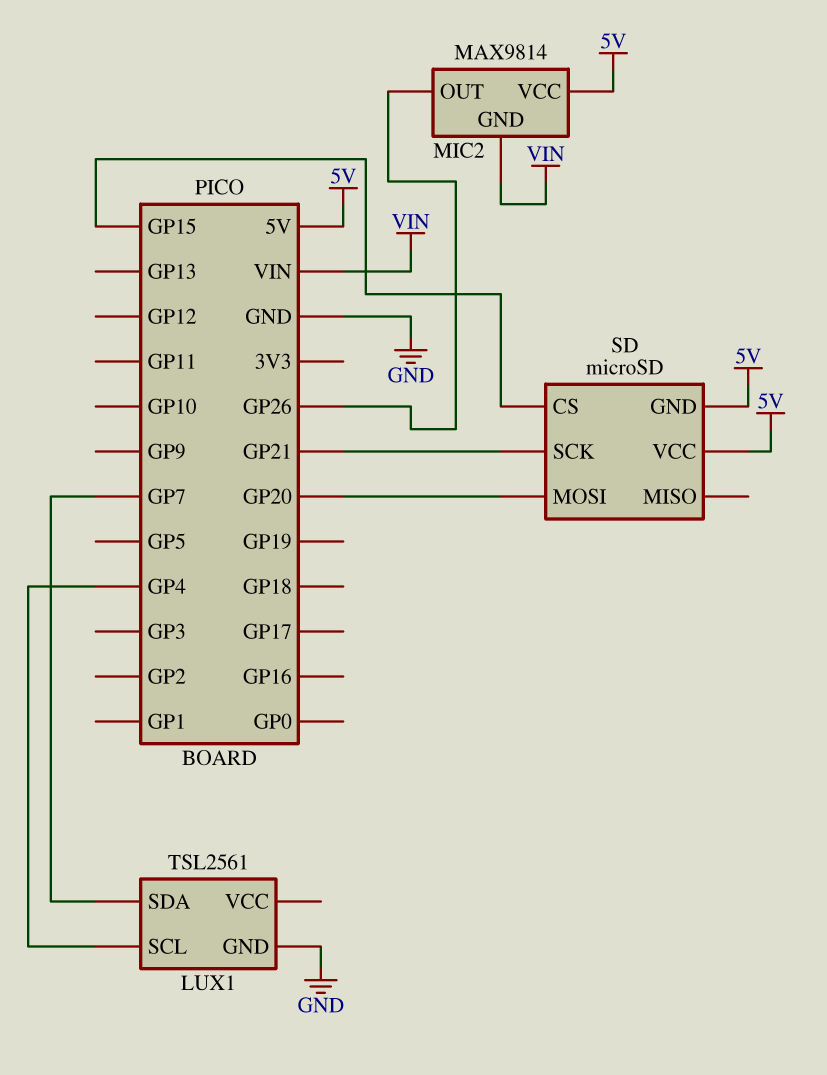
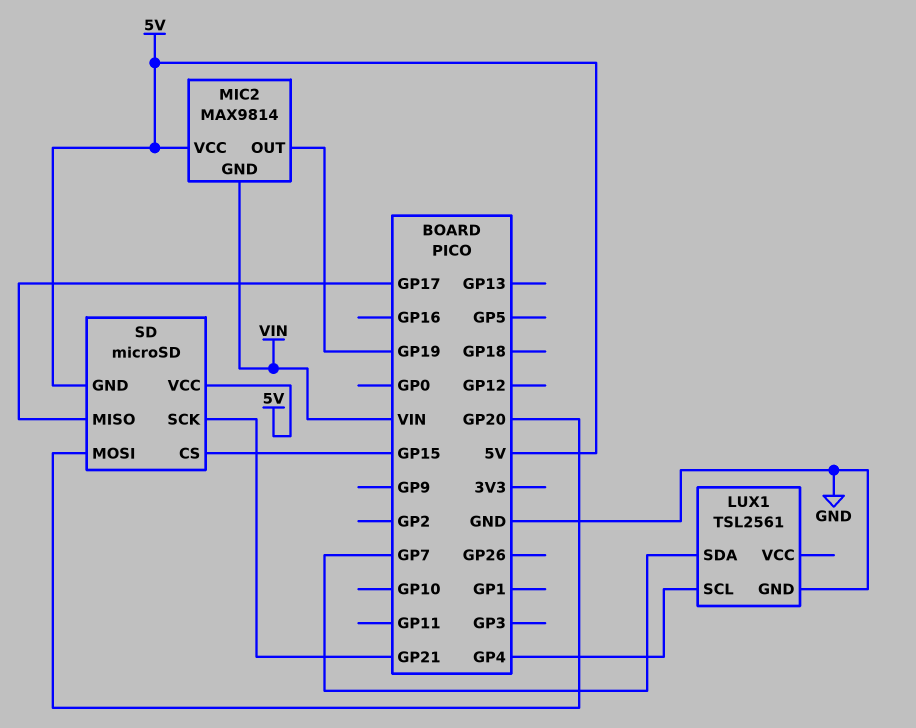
MIC2 pin OUT: GP26 -> GP19
SD pin MISO: none -> GP17

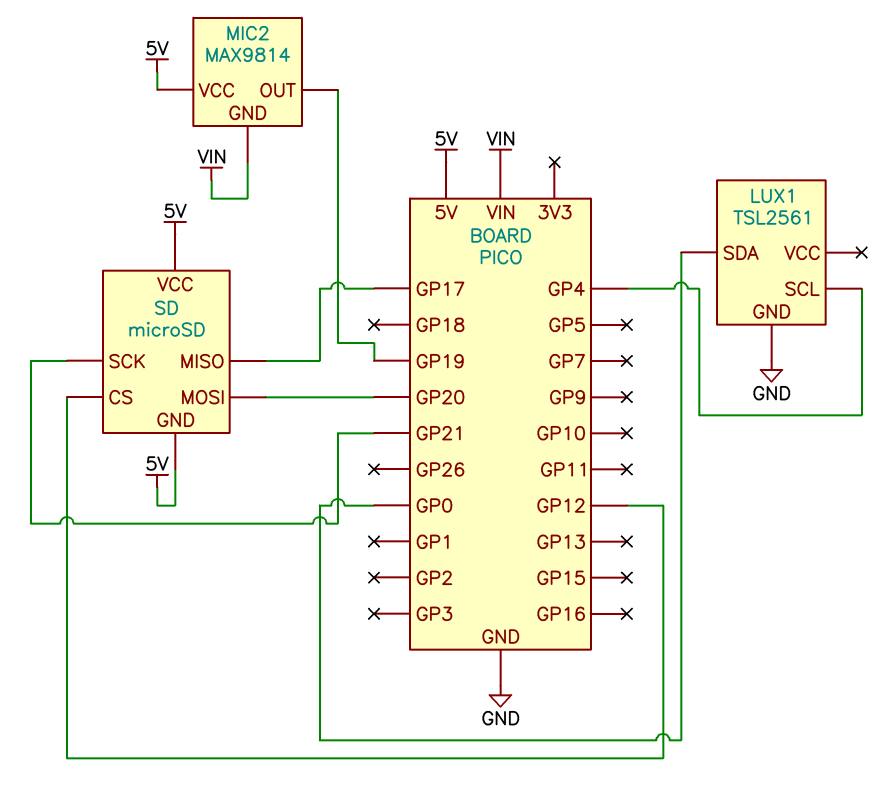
LUX1 pin SDA: GP7 -> GP0
SD pin CS: GP15 -> GP12

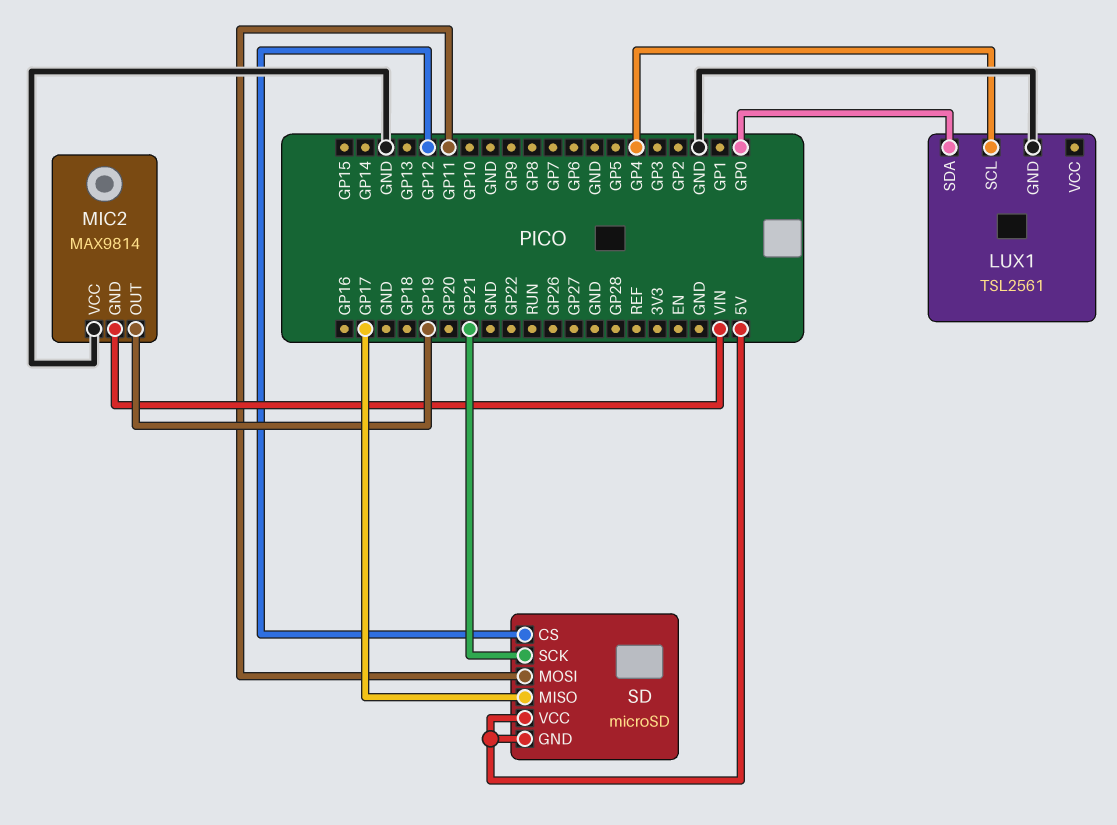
MIC2 pin VCC: 5V -> GND
SD pin MOSI: GP20 -> GP11

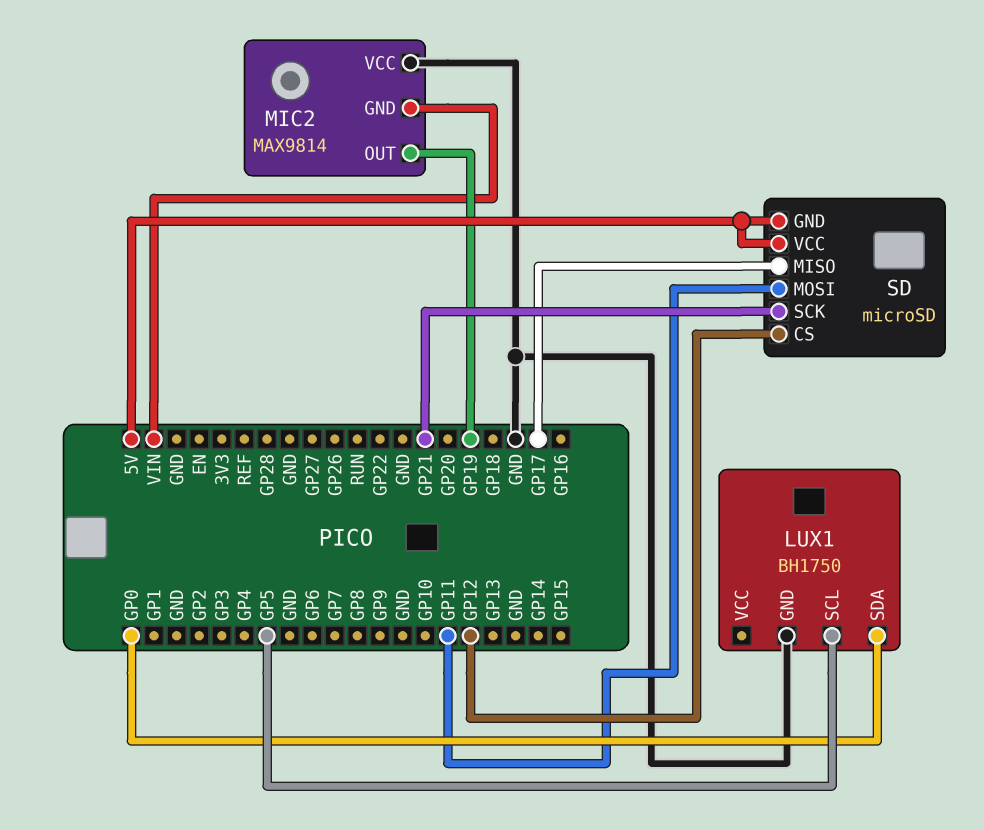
LUX1: TSL2561 -> BH1750
LUX1 pin SCL: GP4 -> GP5

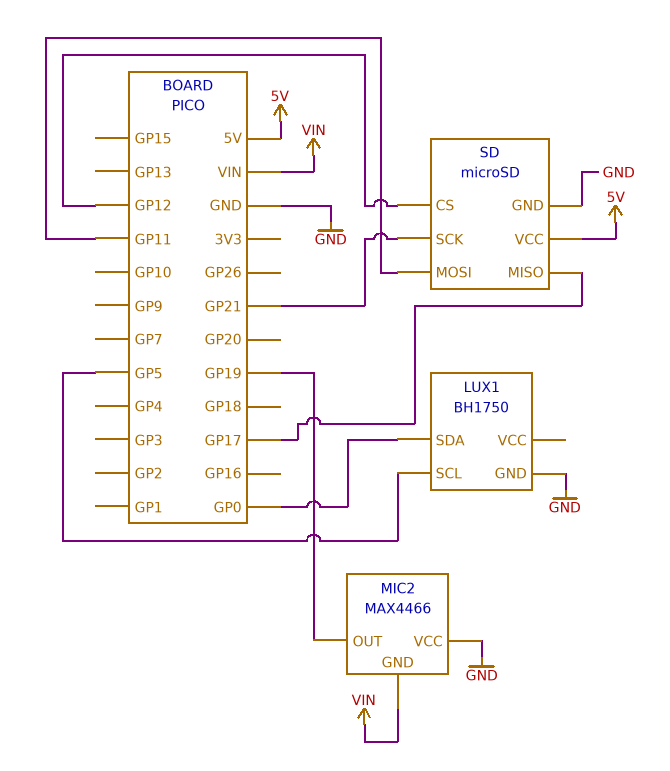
MIC2: MAX9814 -> MAX4466
SD pin GND: 5V -> GND

